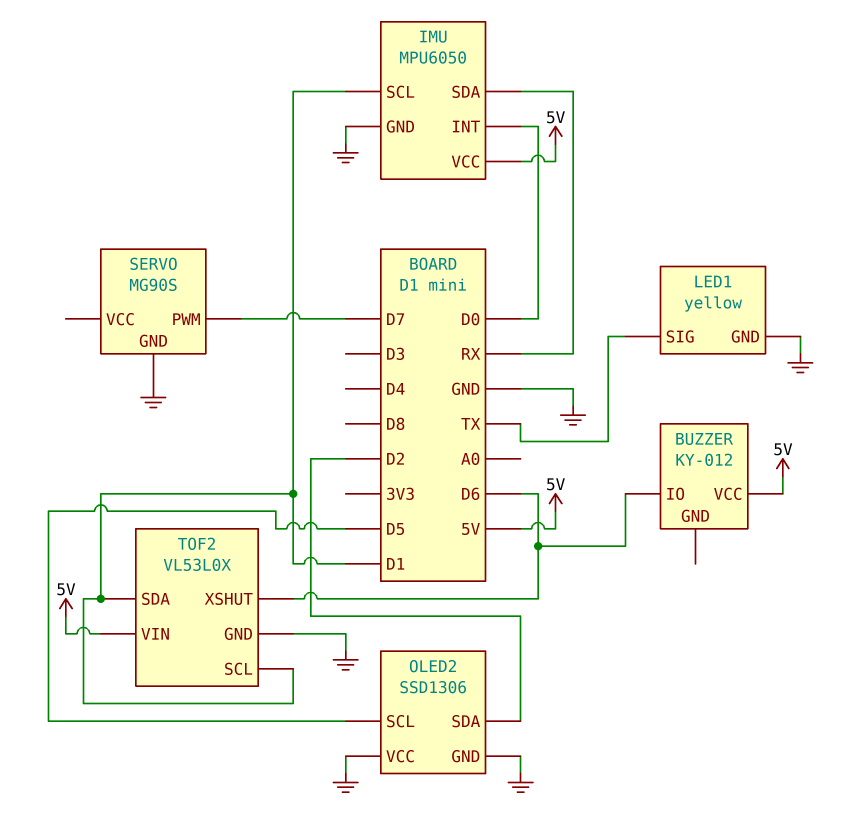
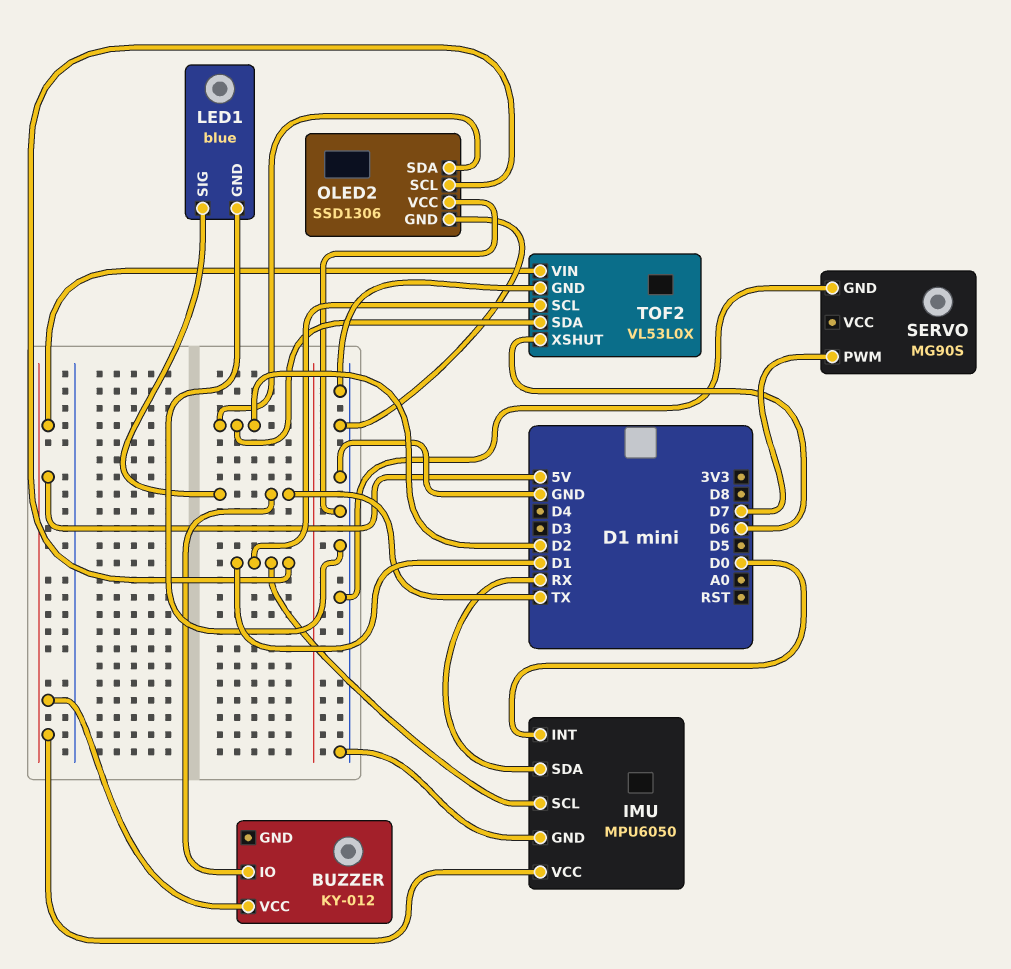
BUZZER pin IO: D6 -> TX
LED1: yellow -> blue
OLED2 pin SCL: D5 -> D1
TOF2 pin SDA: D1 -> D2

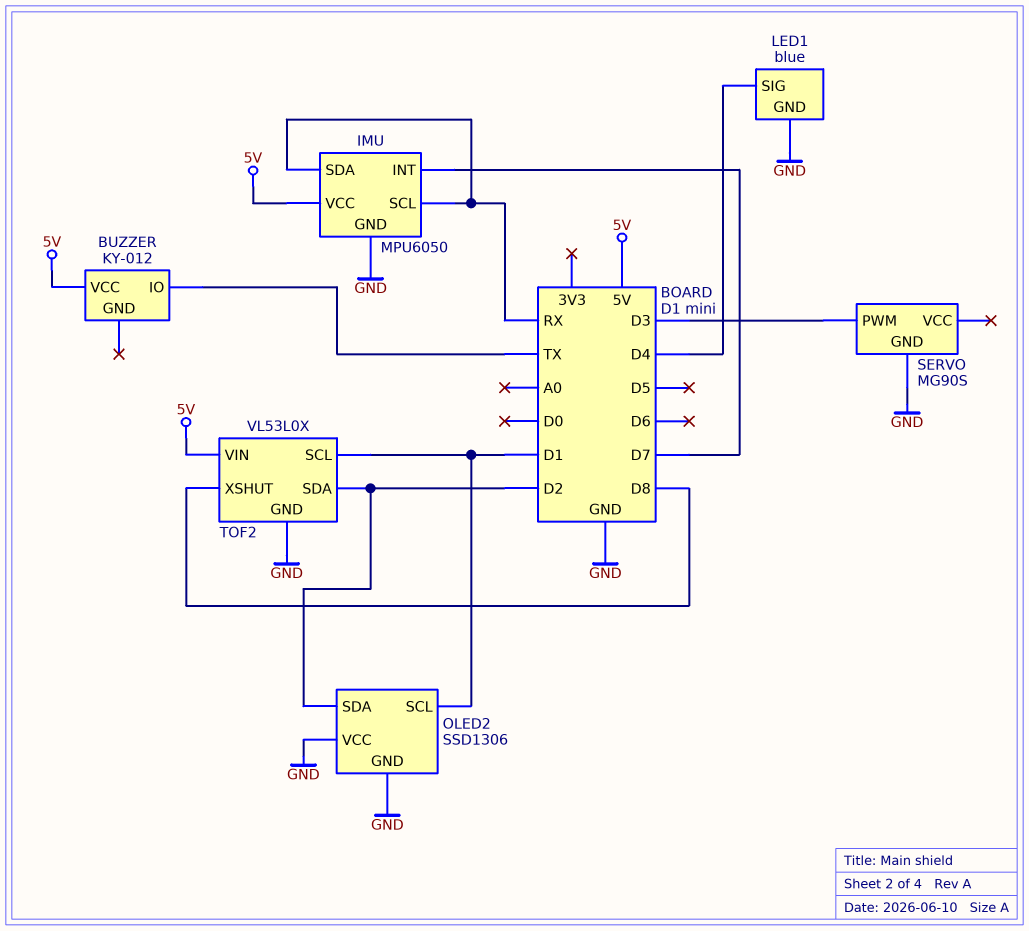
IMU pin INT: D0 -> D7
IMU pin SCL: D1 -> RX
LED1 pin SIG: TX -> D4
SERVO pin PWM: D7 -> D3
TOF2 pin XSHUT: D6 -> D8

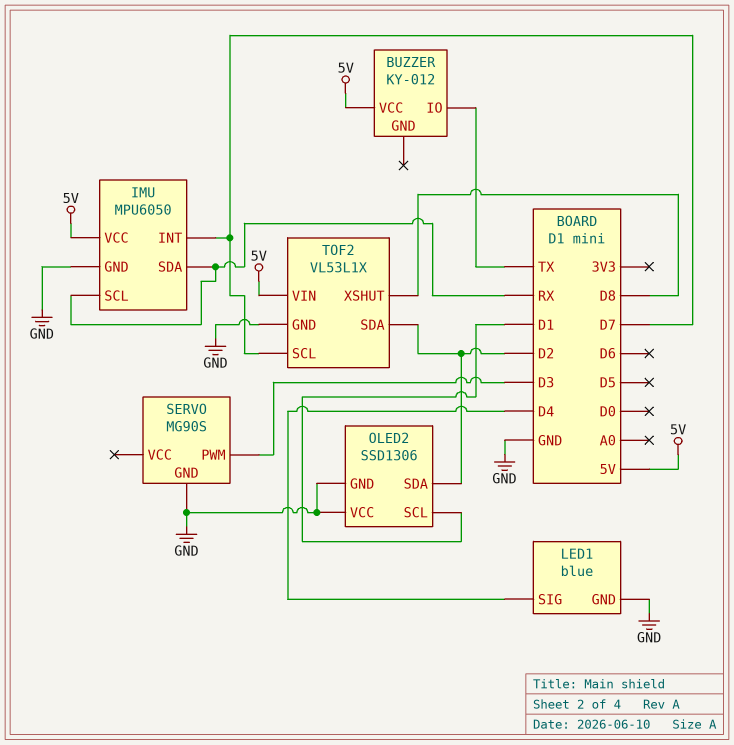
TOF2: VL53L0X -> VL53L1X
TOF2 pin SCL: D1 -> D7

